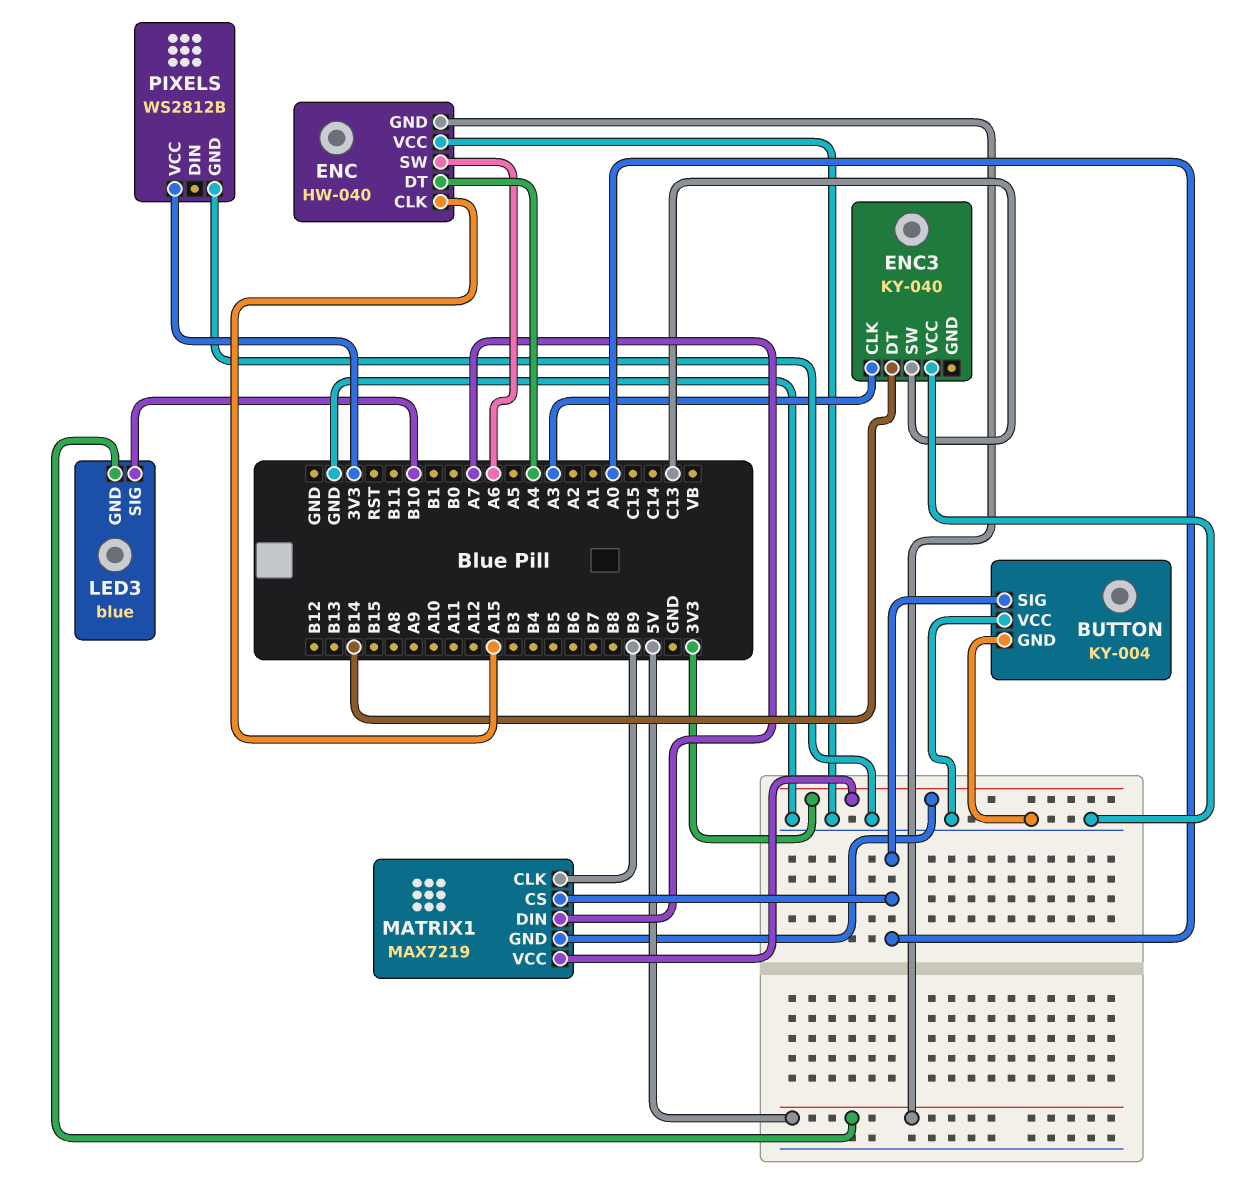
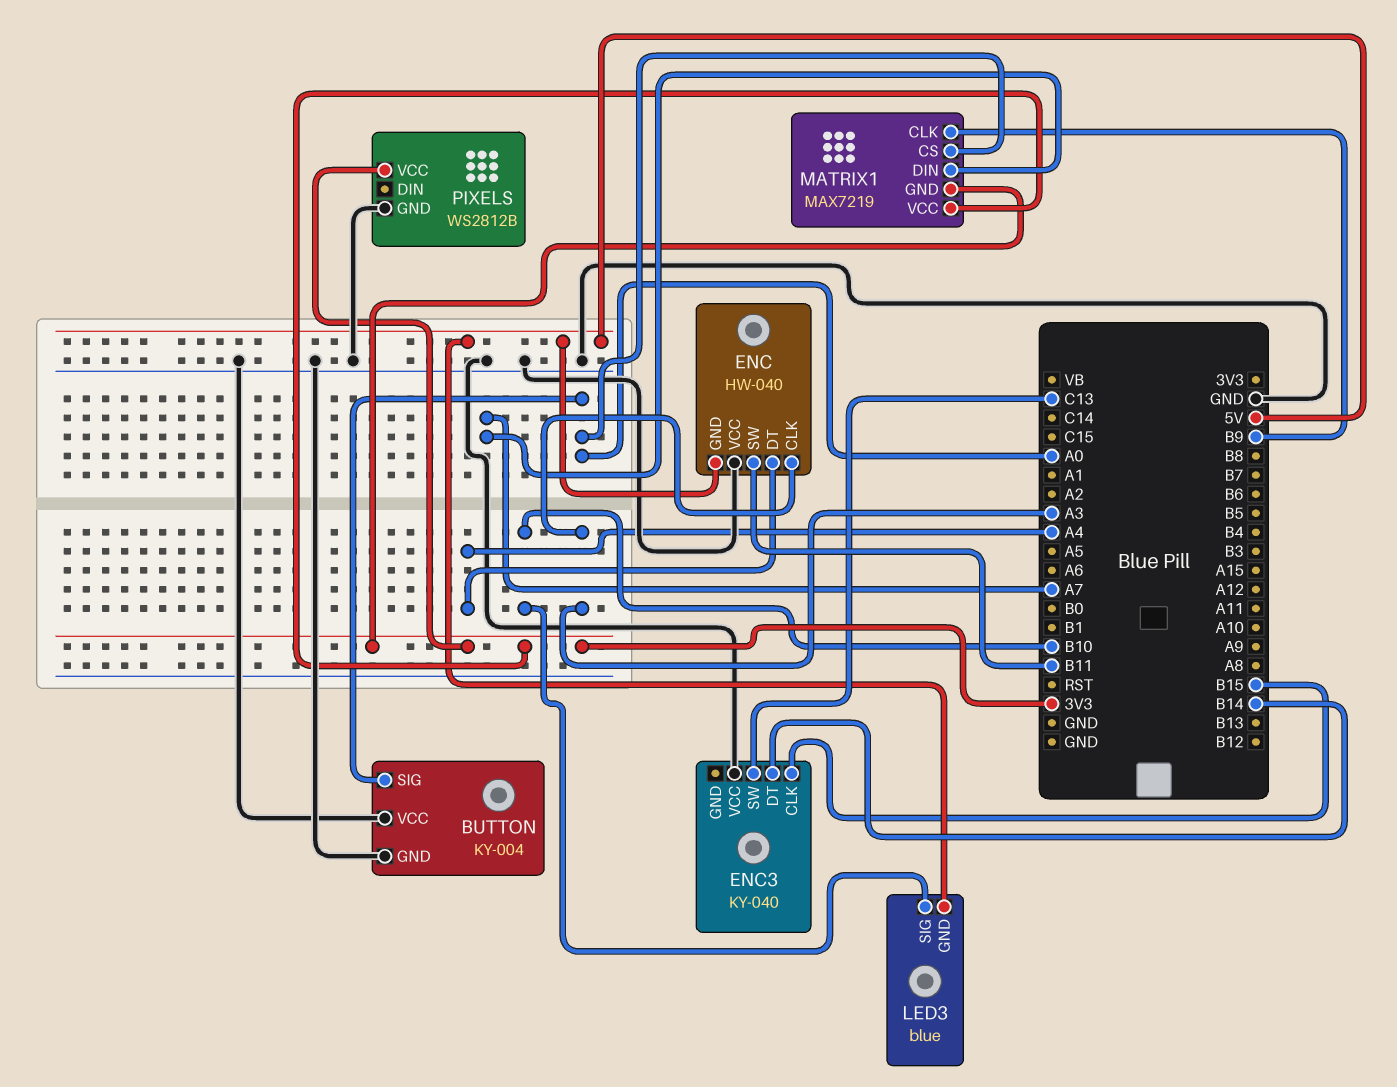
ENC pin CLK: A15 -> A3
ENC pin SW: A6 -> B11
ENC3 pin CLK: A3 -> B15

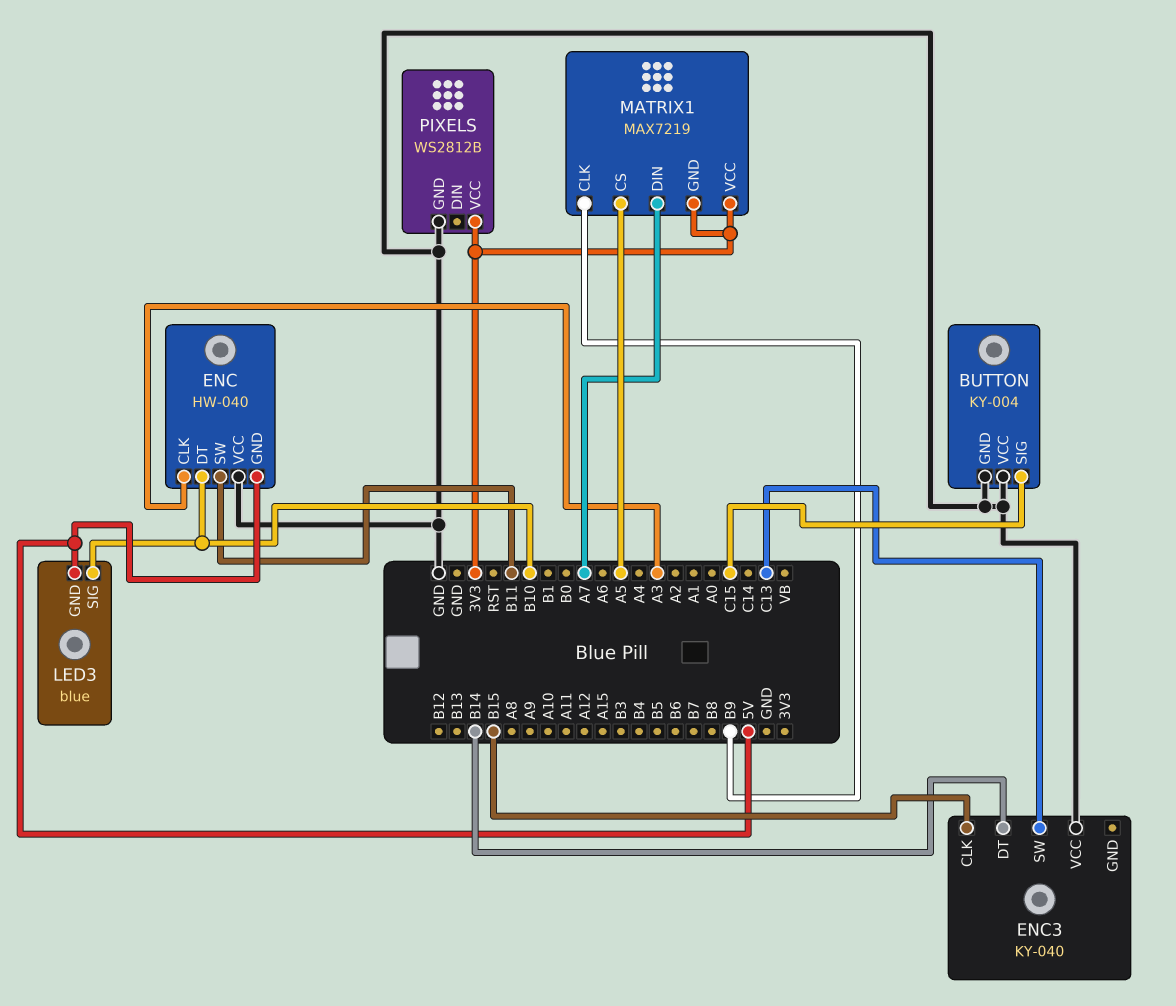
BUTTON pin SIG: A0 -> C15
ENC pin DT: A4 -> B10
MATRIX1 pin CS: A0 -> A5

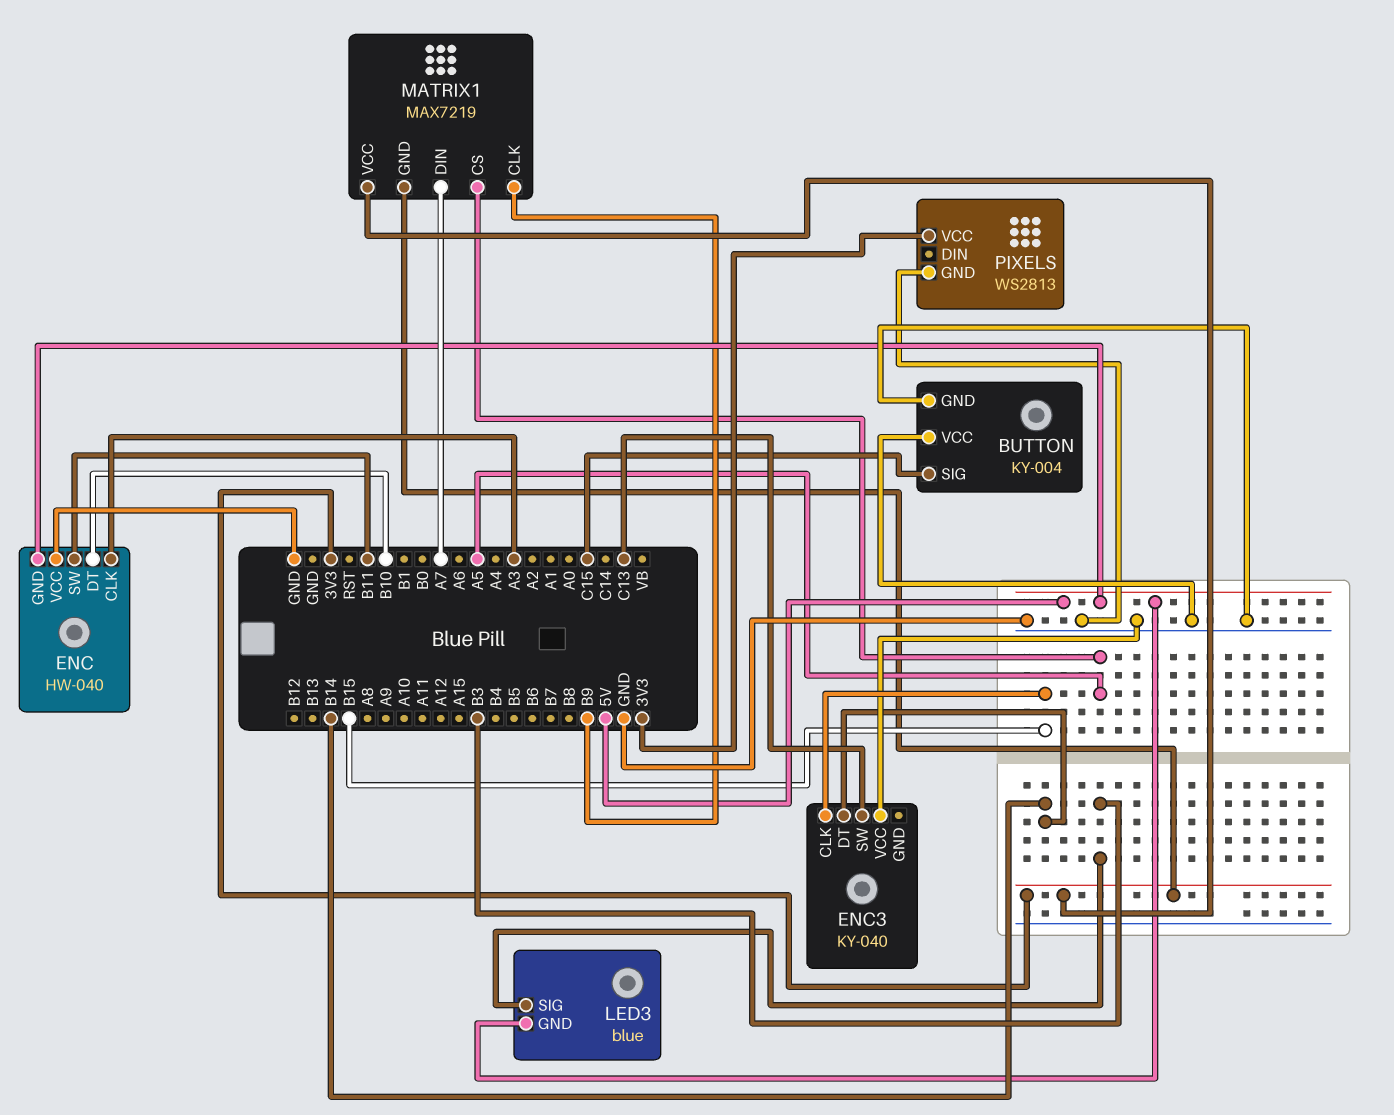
LED3 pin SIG: B10 -> B3
PIXELS: WS2812B -> WS2813

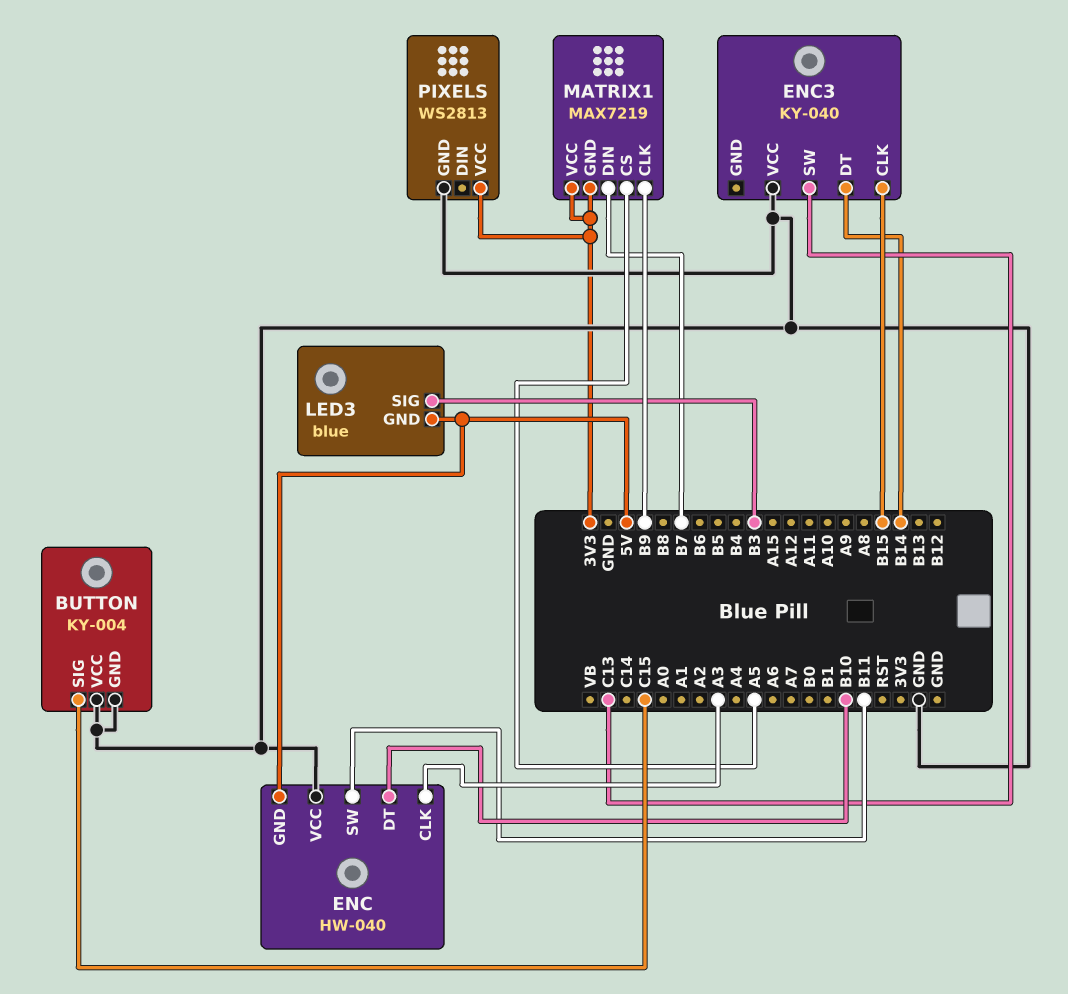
MATRIX1 pin DIN: A7 -> B7

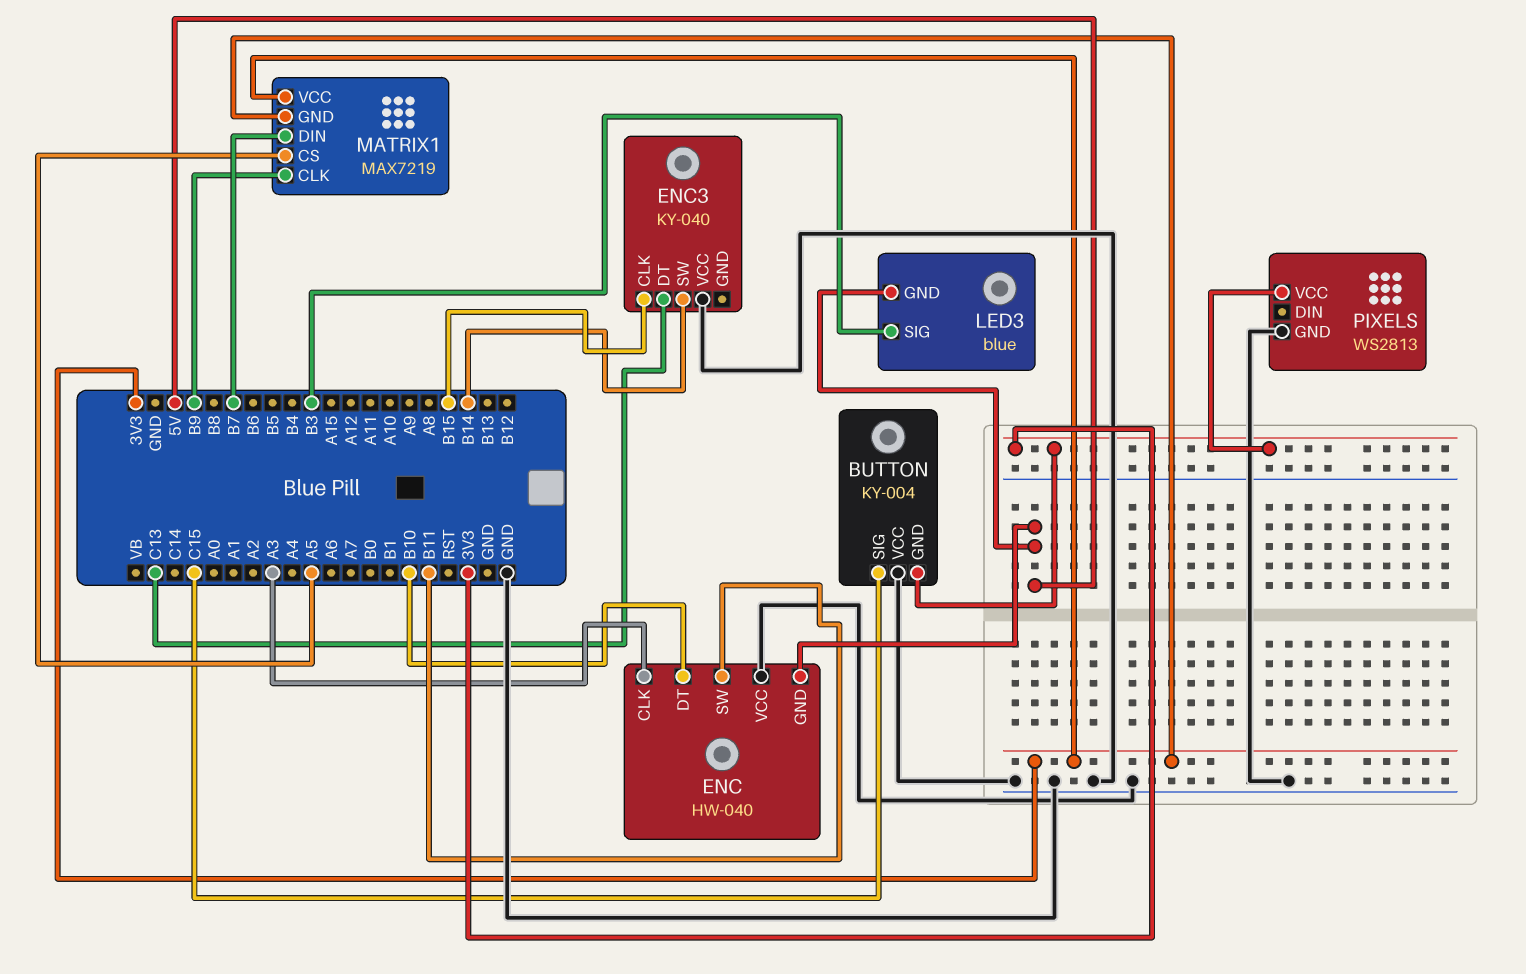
BUTTON pin GND: GND -> 3V3
ENC3 pin DT: B14 -> C13
ENC3 pin SW: C13 -> B14

